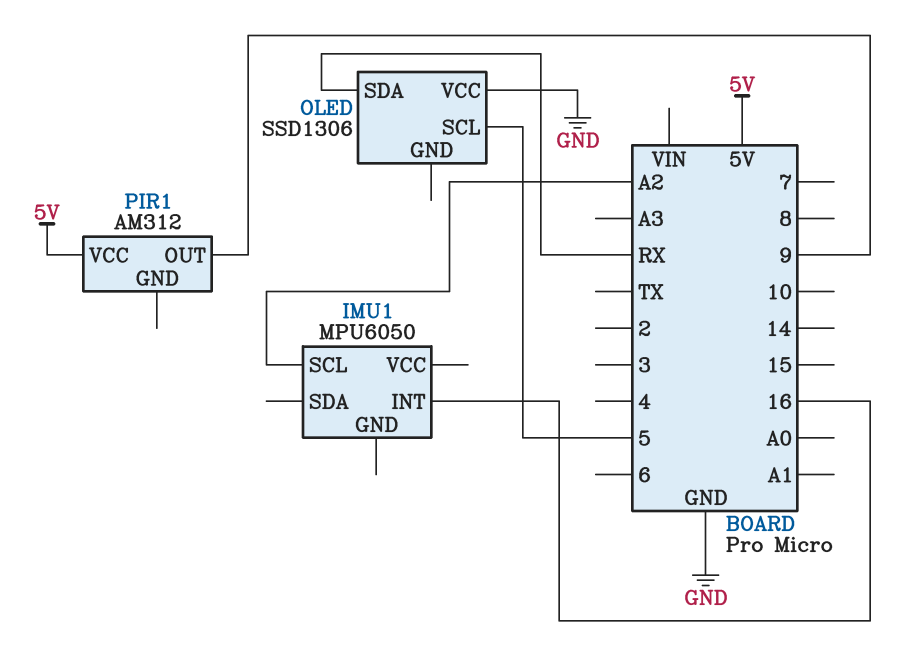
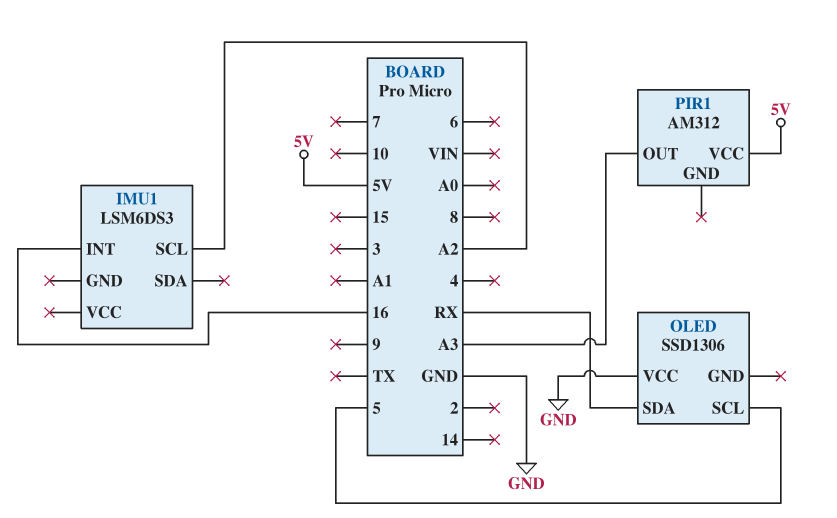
IMU1: MPU6050 -> LSM6DS3
PIR1 pin OUT: 9 -> A3

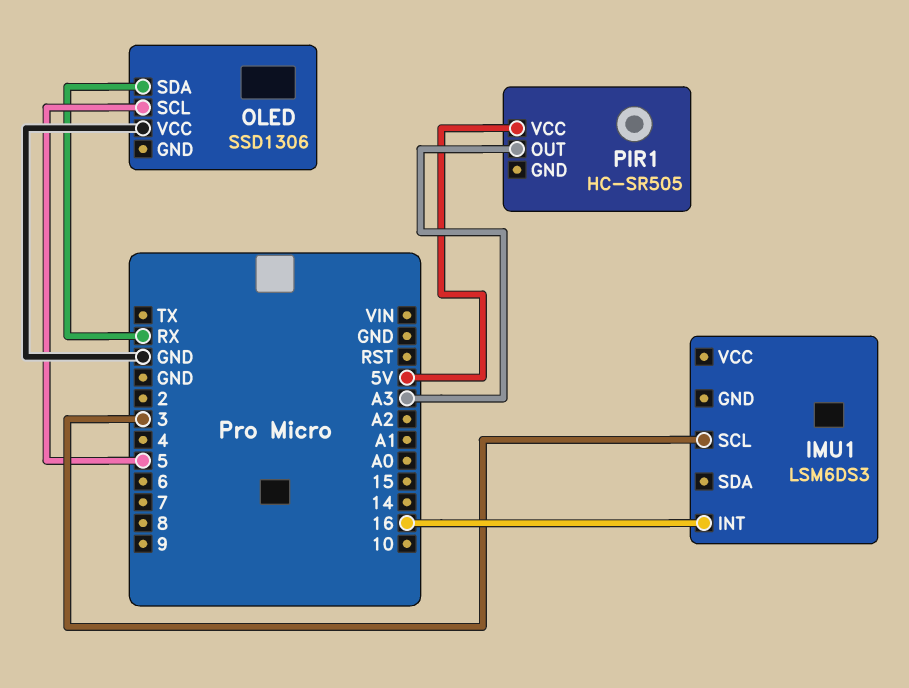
IMU1 pin SCL: A2 -> 3
PIR1: AM312 -> HC-SR505

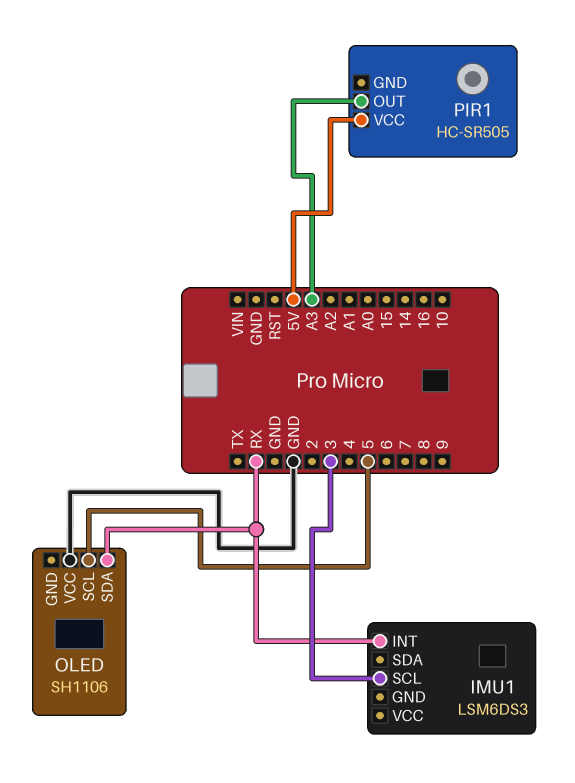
IMU1 pin INT: 16 -> RX
OLED: SSD1306 -> SH1106

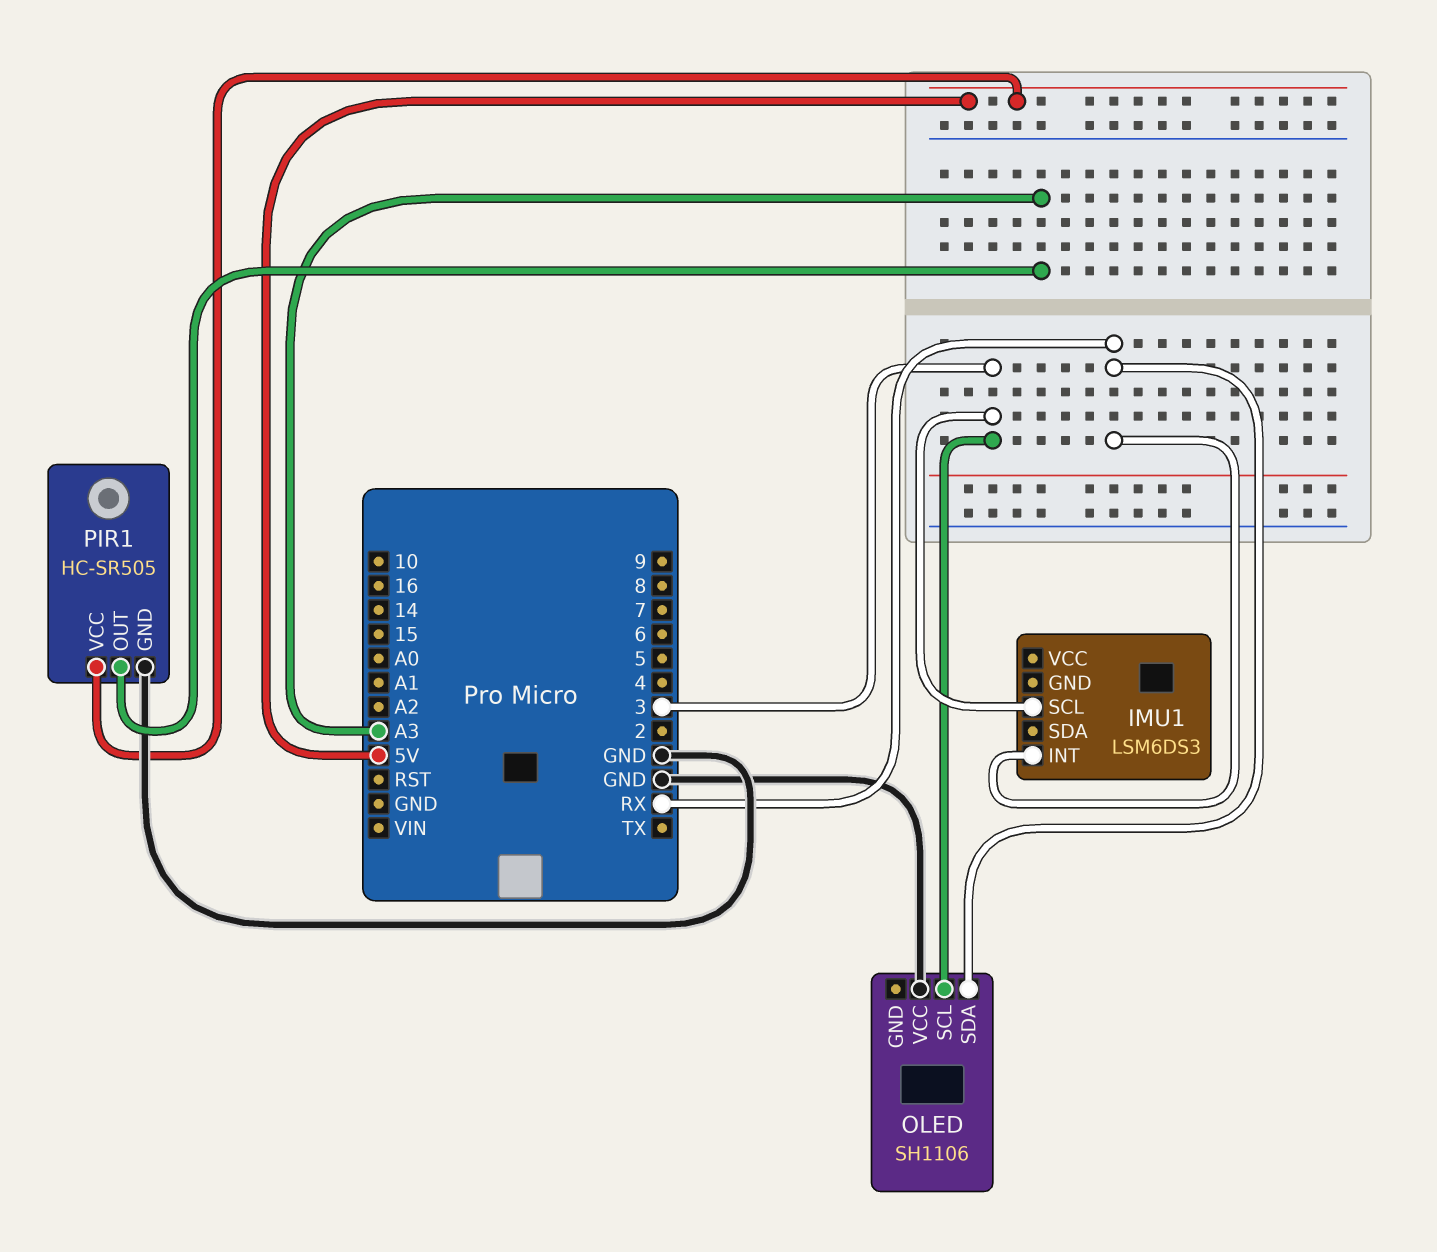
OLED pin SCL: 5 -> 3
PIR1 pin GND: none -> GND

